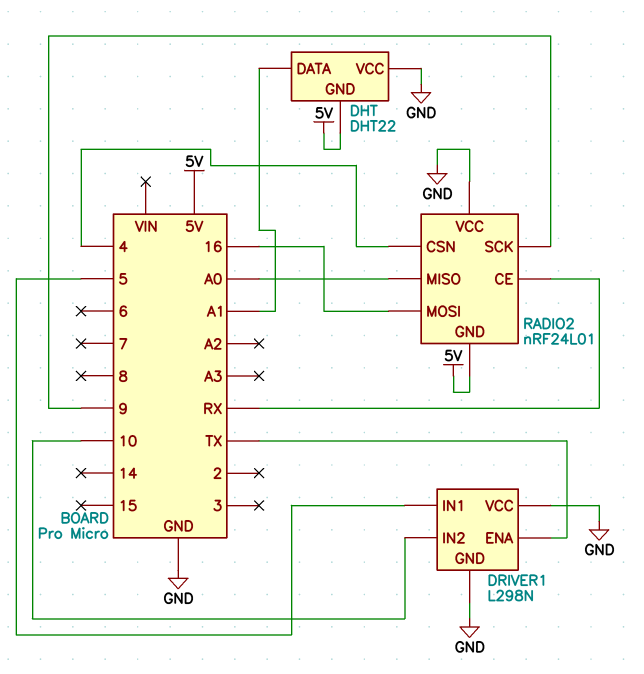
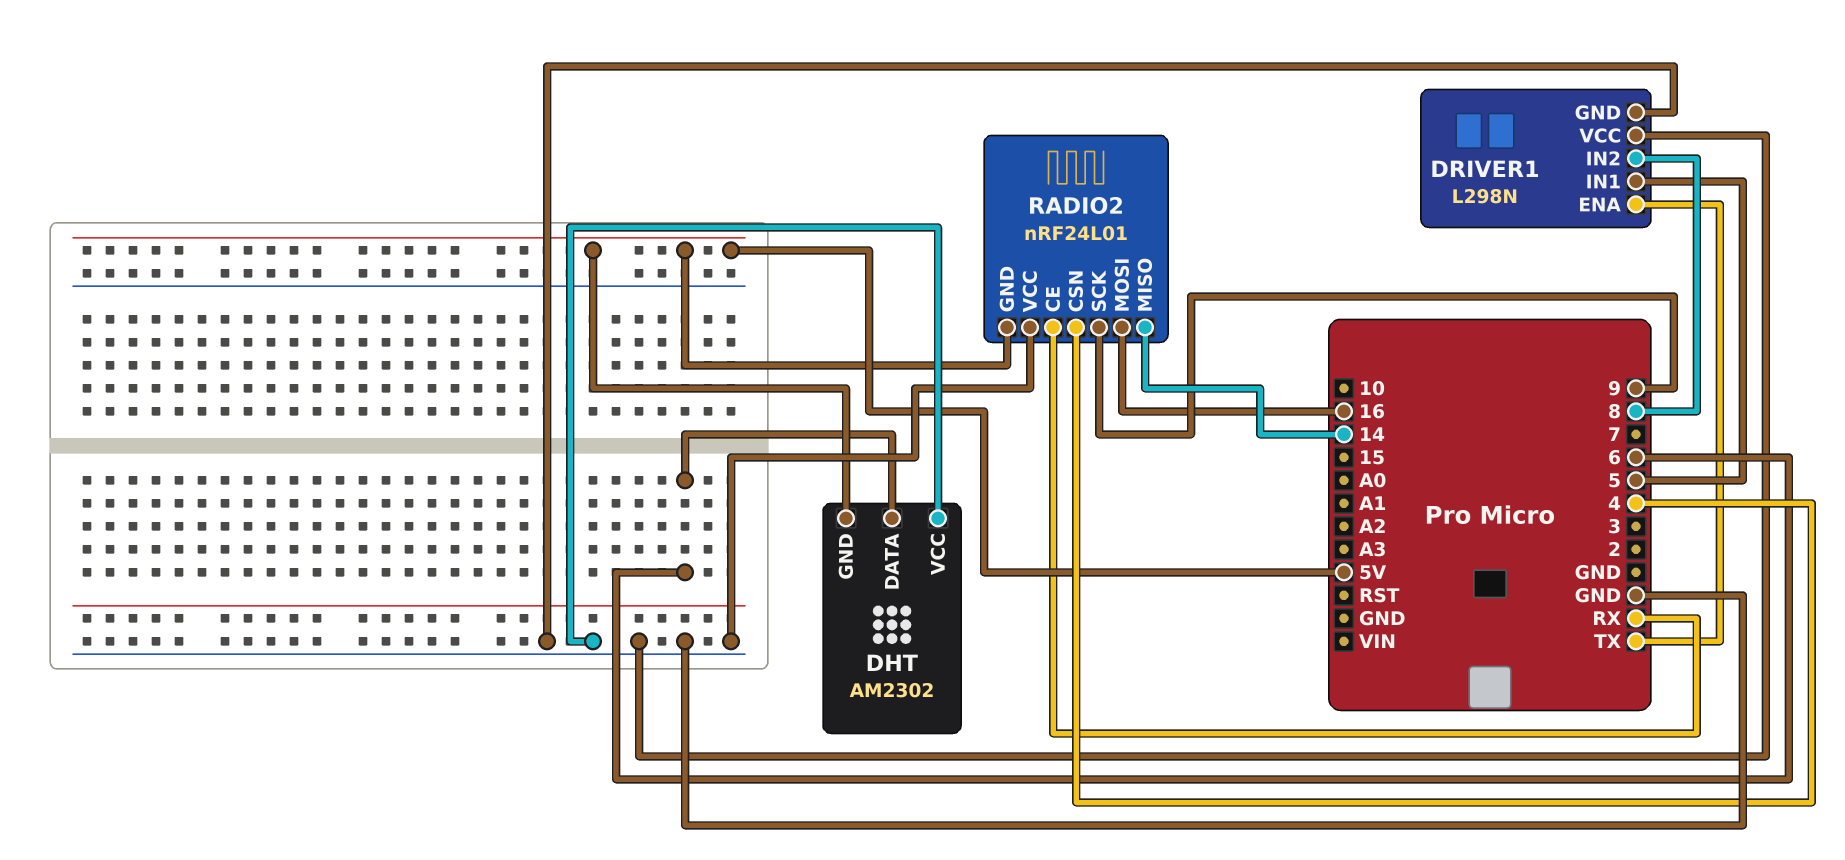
DHT: DHT22 -> AM2302
DHT pin DATA: A1 -> 6
DRIVER1 pin IN2: 10 -> 8
RADIO2 pin MISO: A0 -> 14

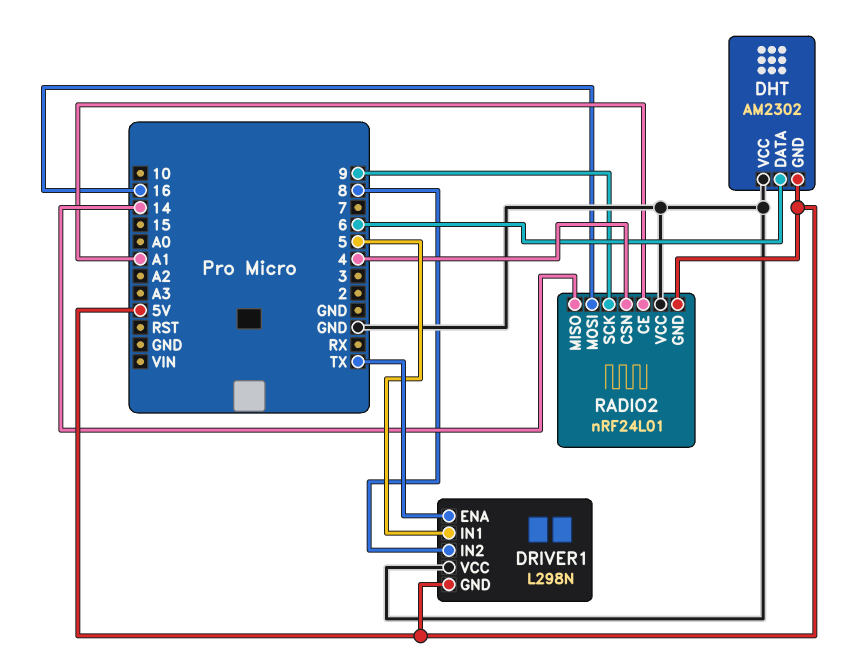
DRIVER1 pin GND: GND -> 5V
RADIO2 pin CE: RX -> A1

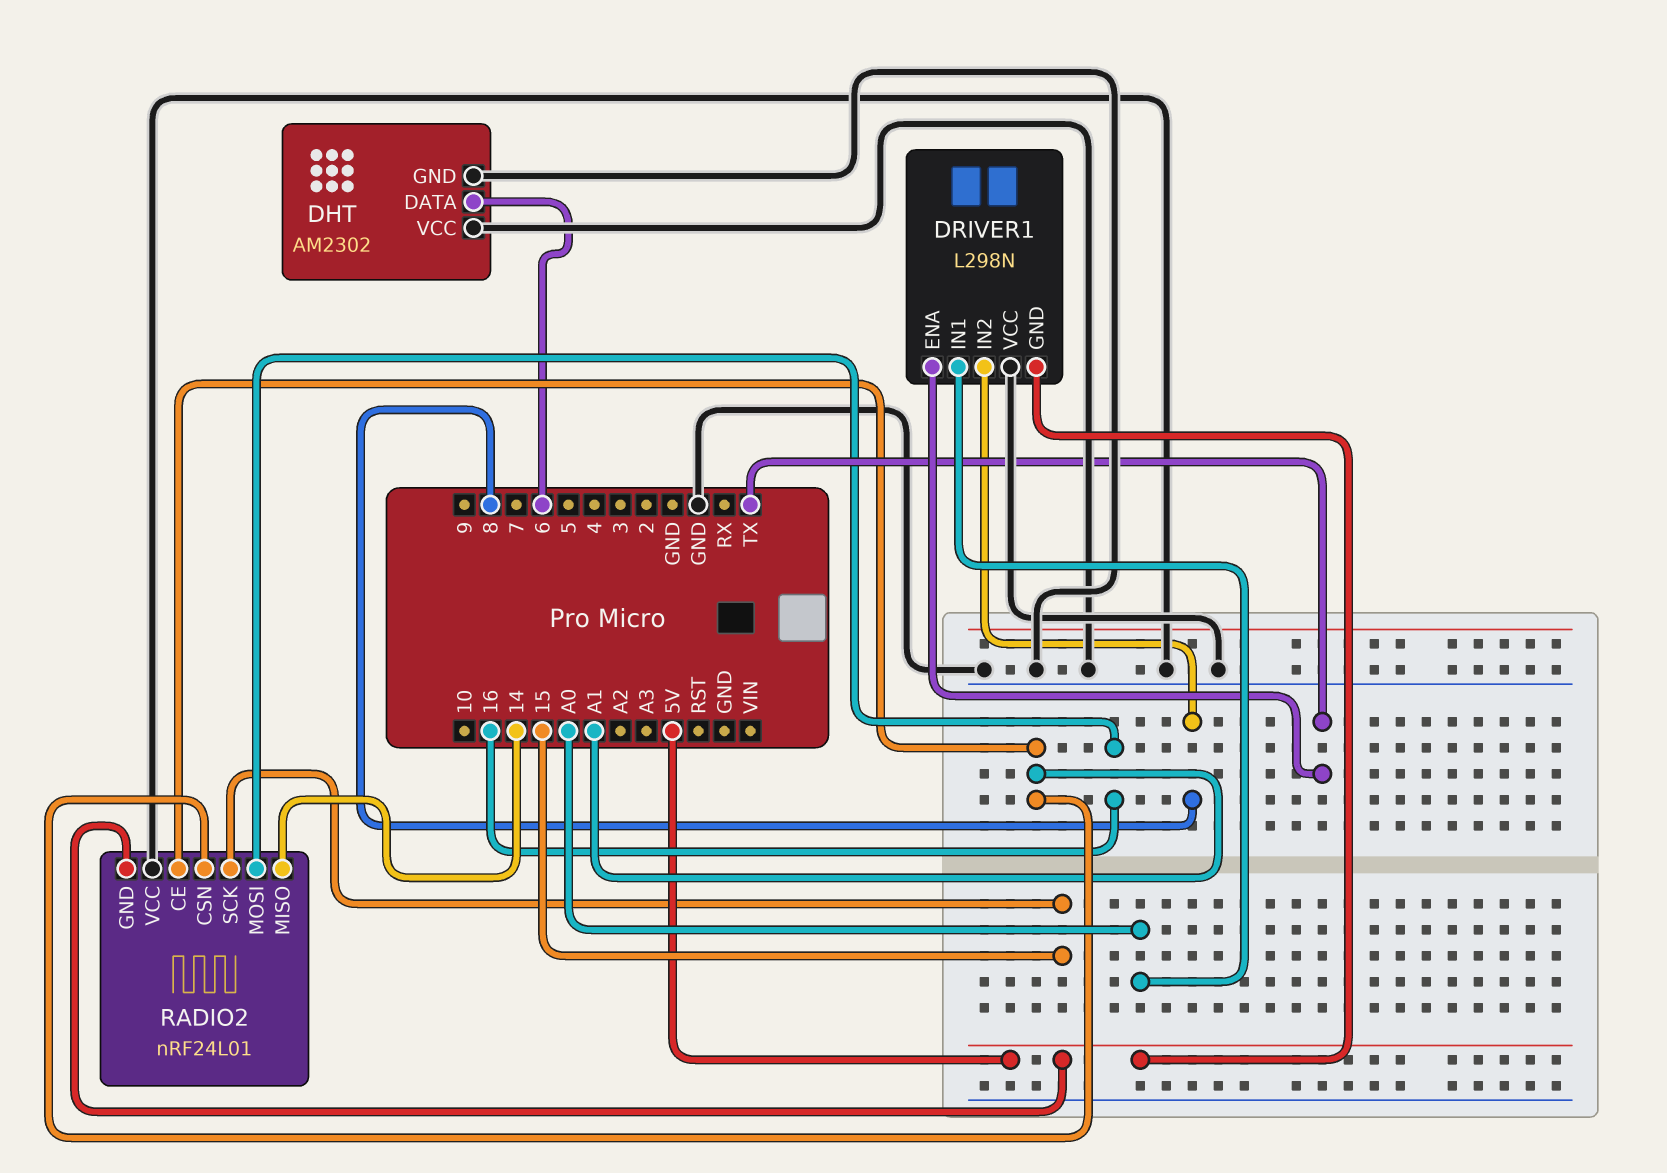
DHT pin GND: 5V -> GND
DRIVER1 pin IN1: 5 -> A0
RADIO2 pin CSN: 4 -> A1
RADIO2 pin SCK: 9 -> 15

